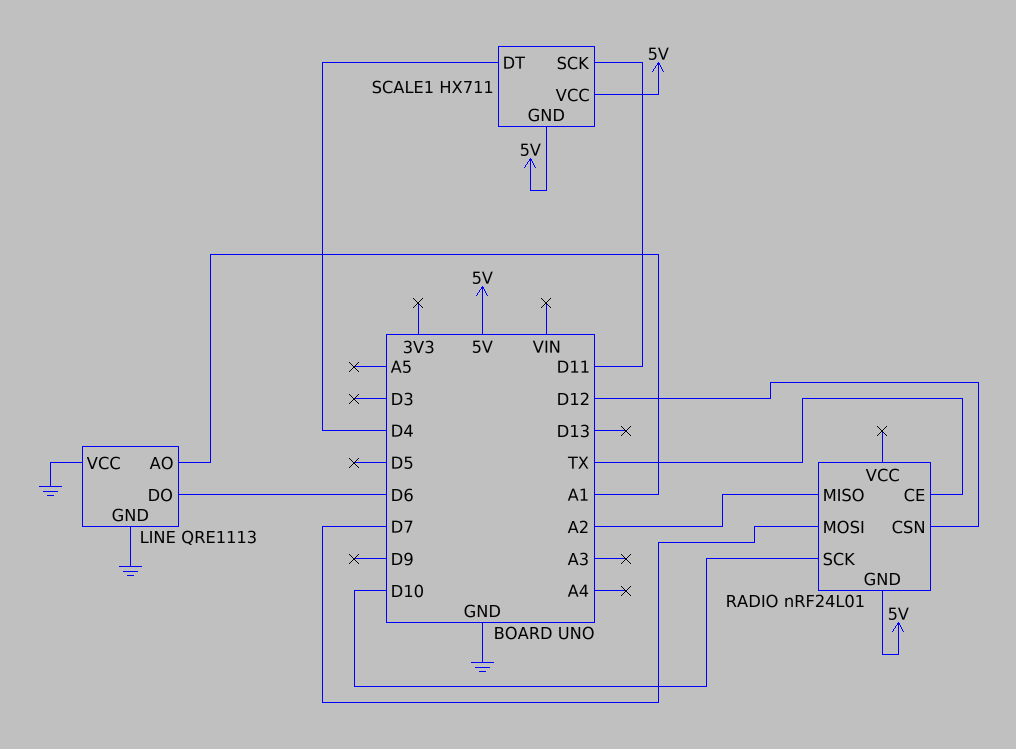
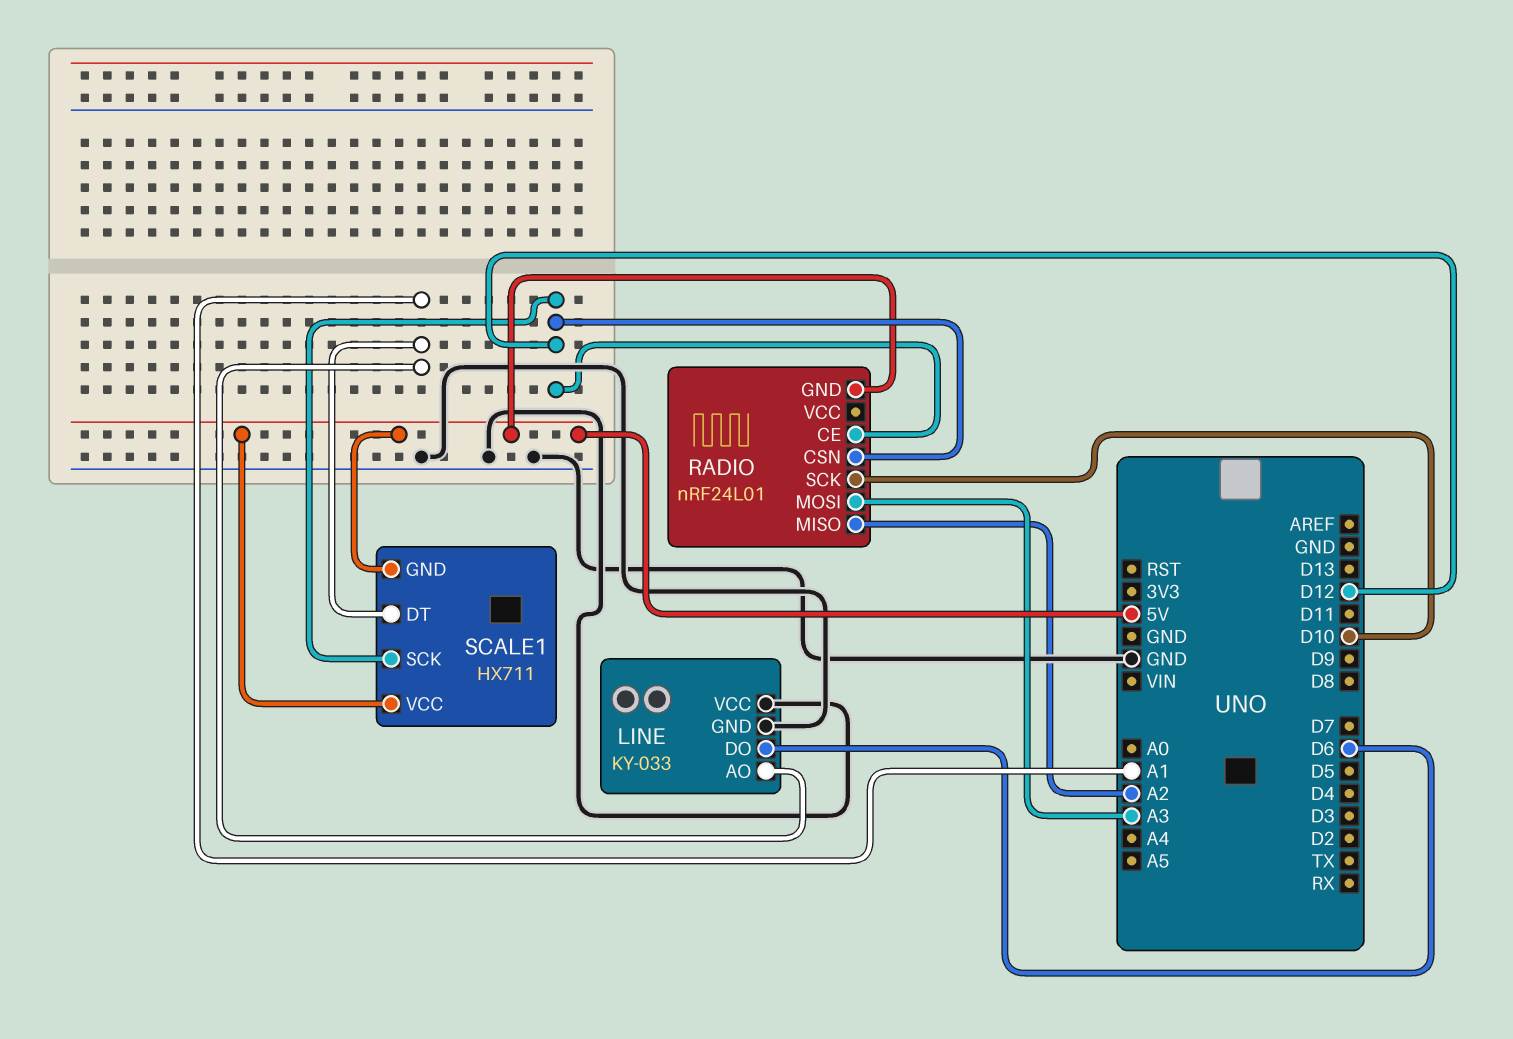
LINE: QRE1113 -> KY-033
RADIO pin CE: TX -> D12
RADIO pin MOSI: D7 -> A3
SCALE1 pin DT: D4 -> A1
SCALE1 pin SCK: D11 -> D12

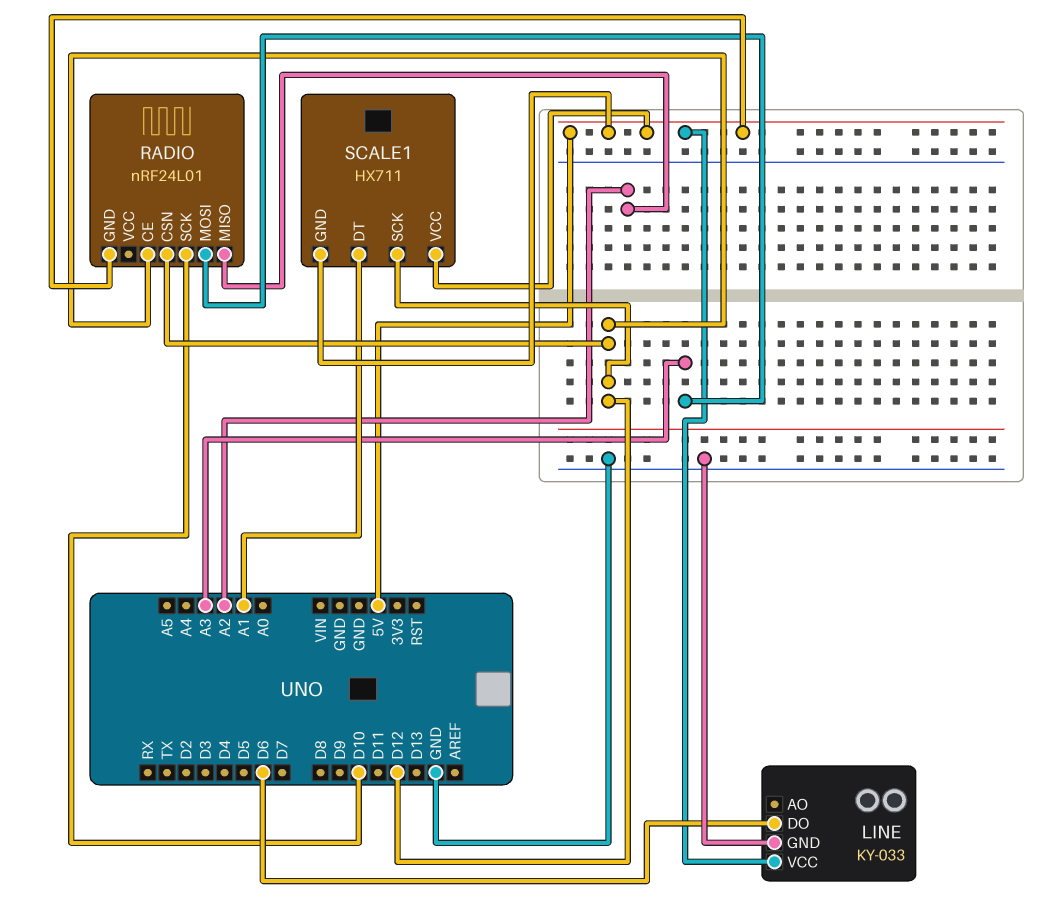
LINE pin AO: A1 -> none
LINE pin VCC: GND -> 5V

